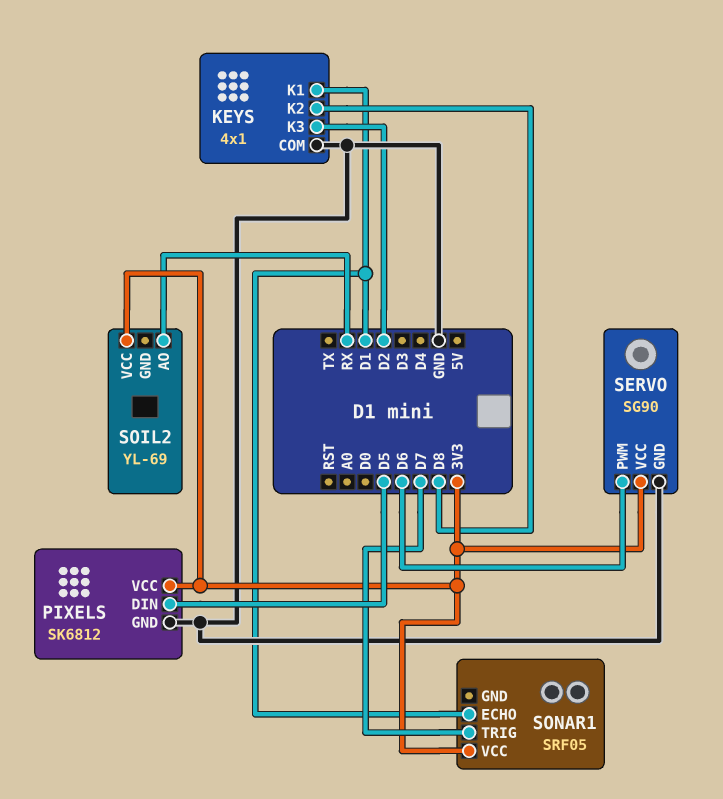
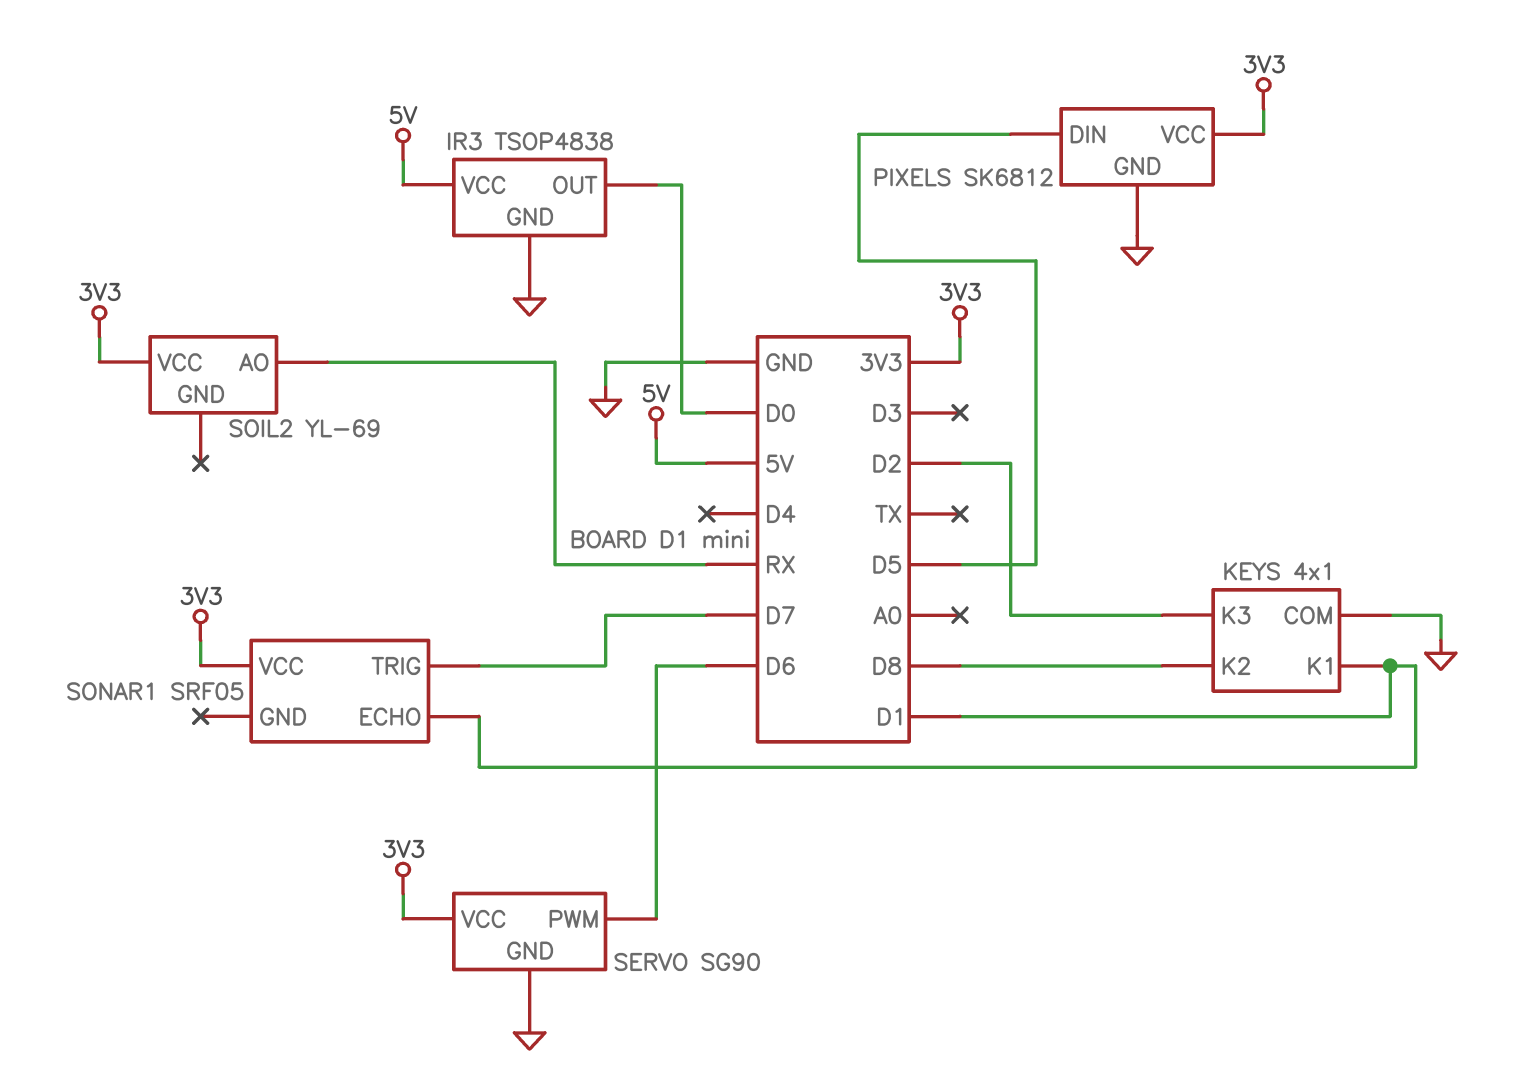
IR3: none -> TSOP4838
IR3 pin GND: none -> GND
IR3 pin OUT: none -> D0
IR3 pin VCC: none -> 5V

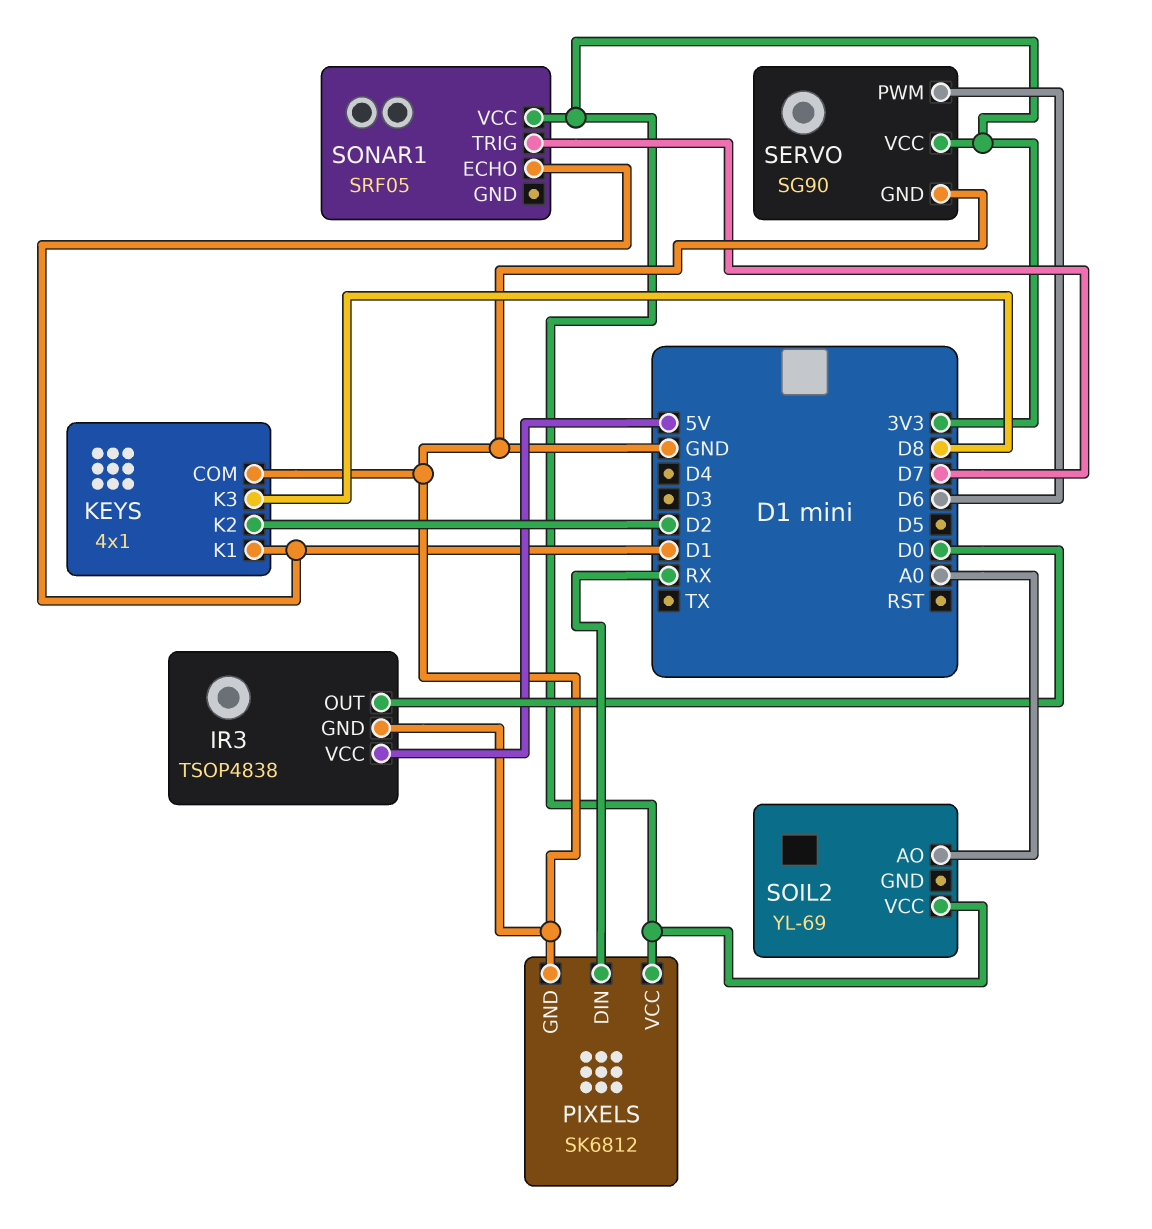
KEYS pin K2: D8 -> D2
KEYS pin K3: D2 -> D8
PIXELS pin DIN: D5 -> RX
SOIL2 pin AO: RX -> A0

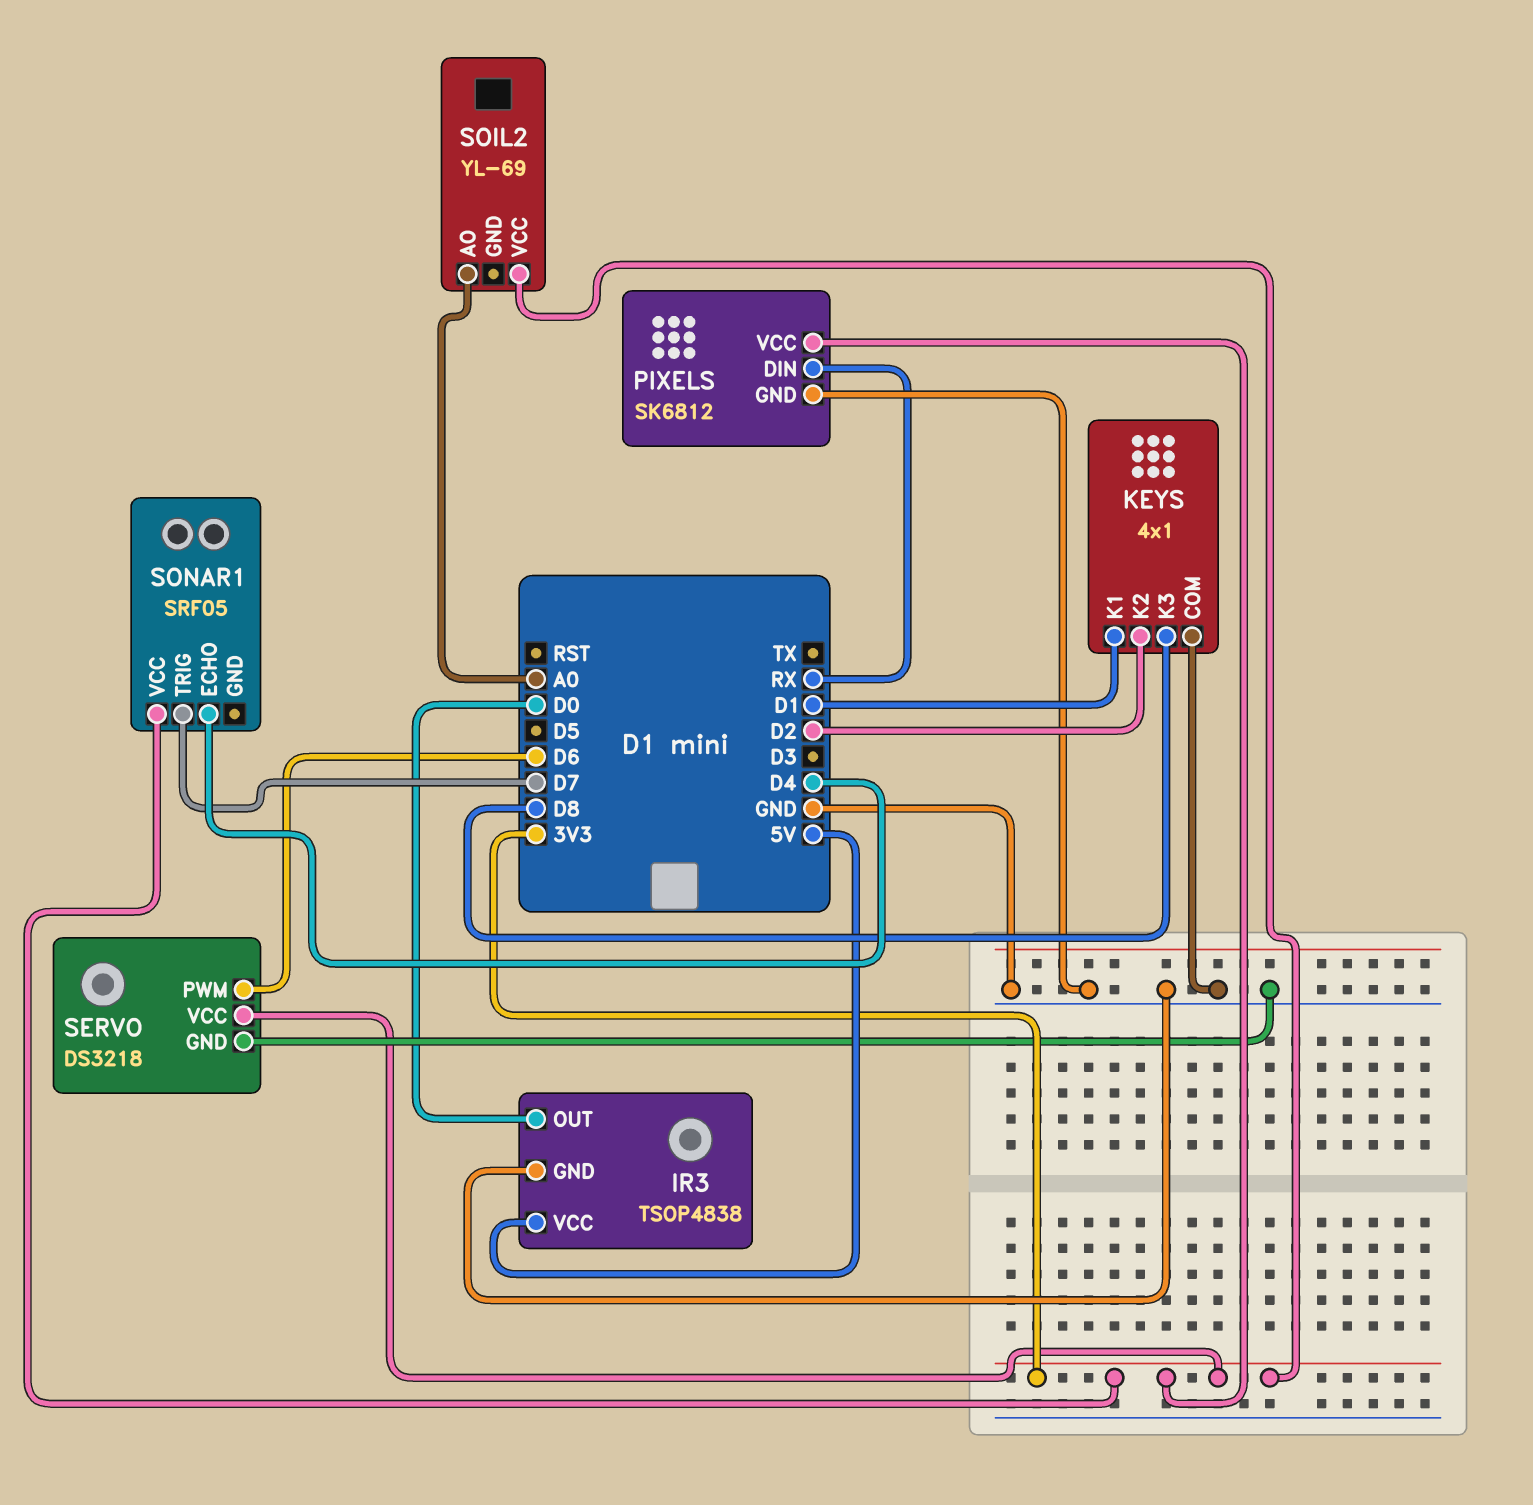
SERVO: SG90 -> DS3218
SONAR1 pin ECHO: D1 -> D4

